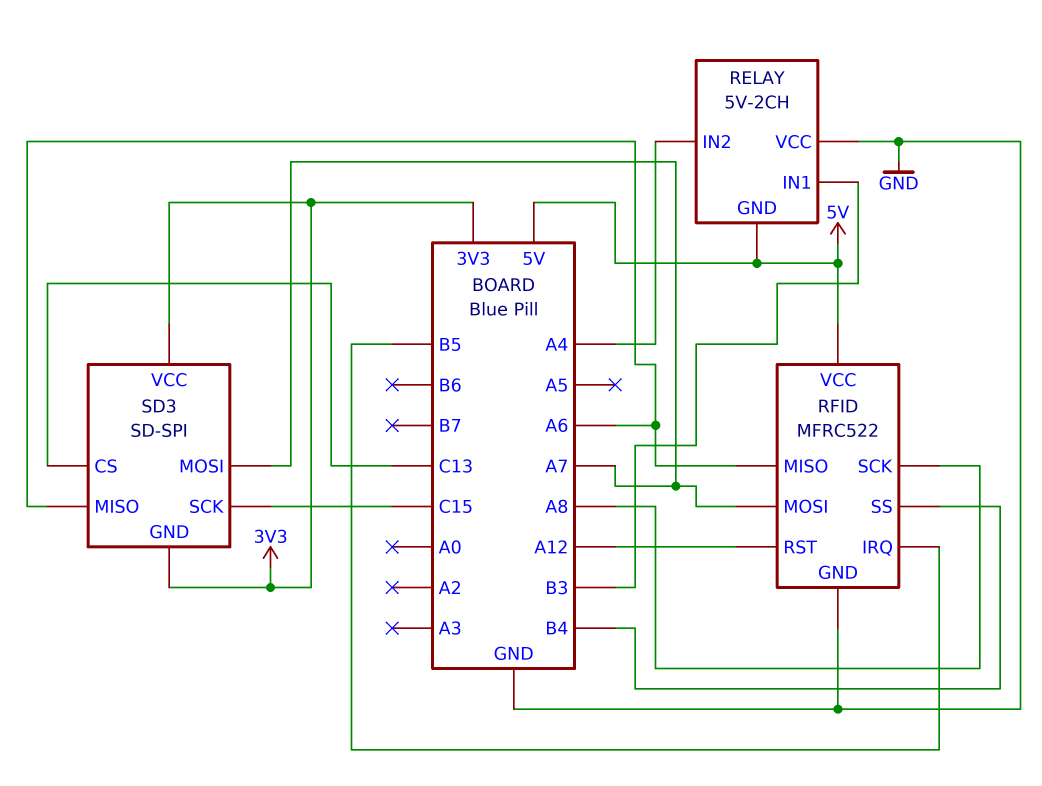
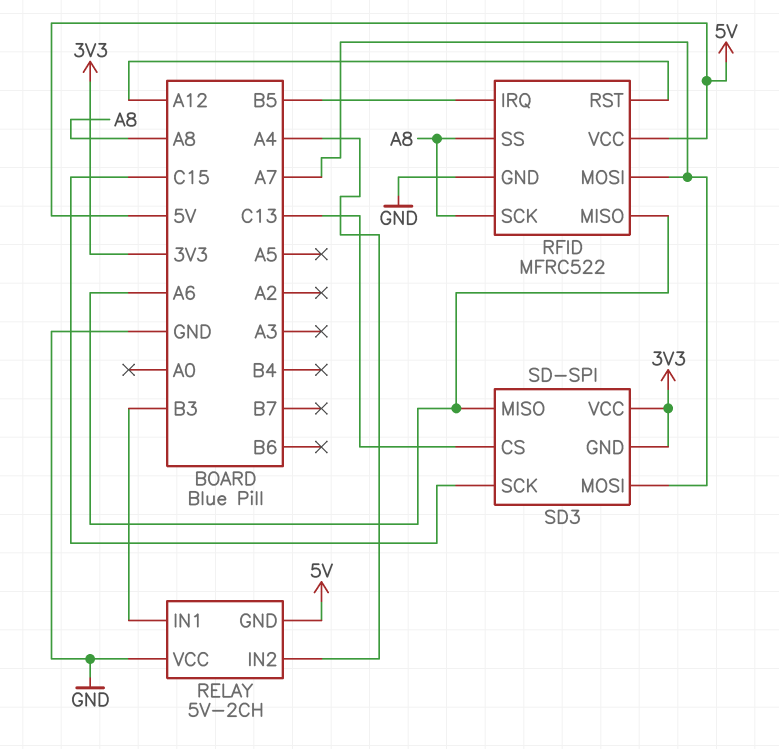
RFID pin SS: B4 -> A8

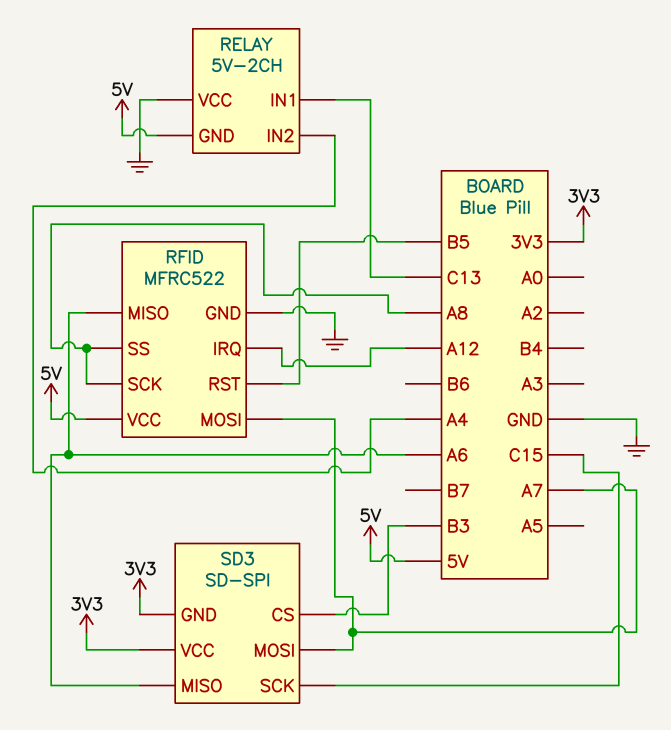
RELAY pin IN1: B3 -> C13
RFID pin IRQ: B5 -> A12
RFID pin RST: A12 -> B5
SD3 pin CS: C13 -> B3

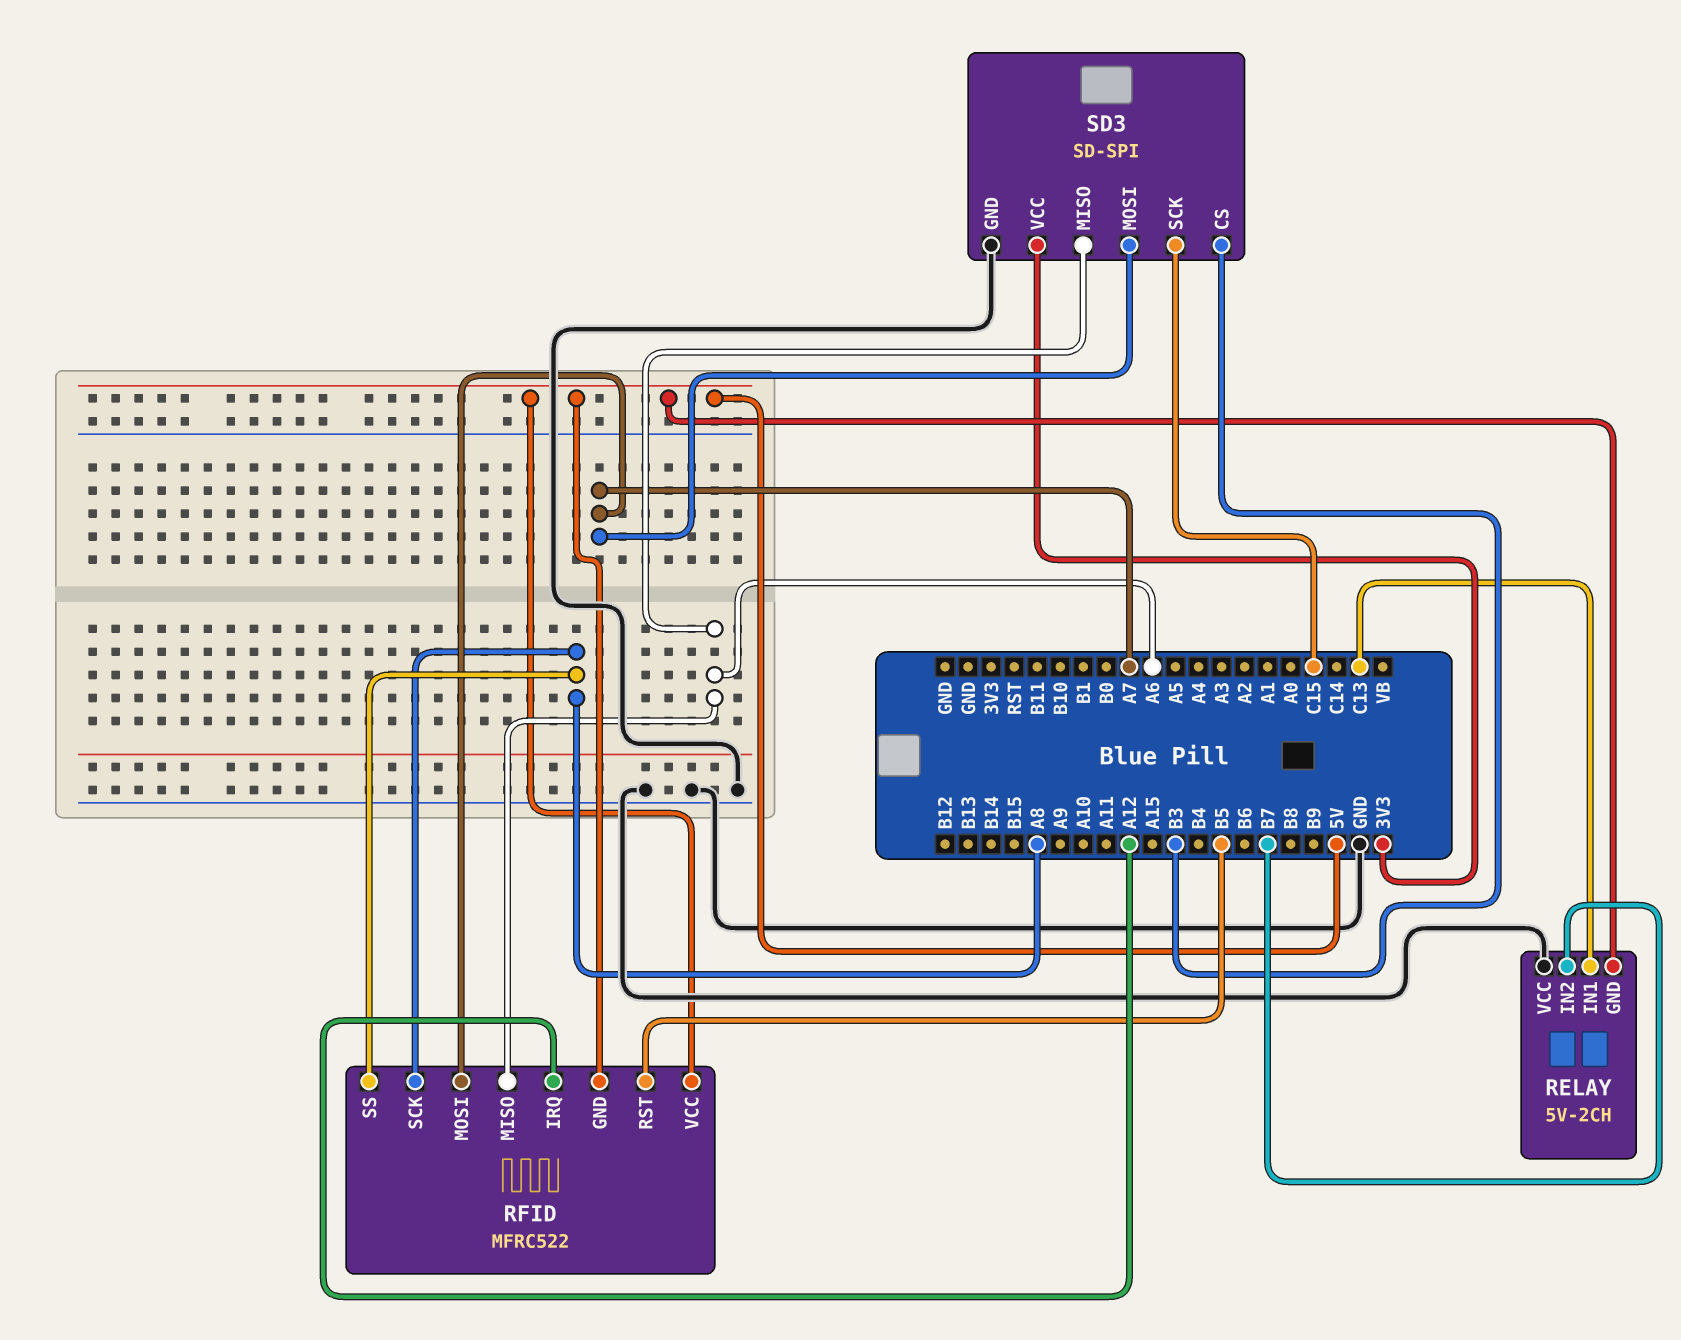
RELAY pin IN2: A4 -> B7
RFID pin GND: GND -> 5V
SD3 pin GND: 3V3 -> GND

